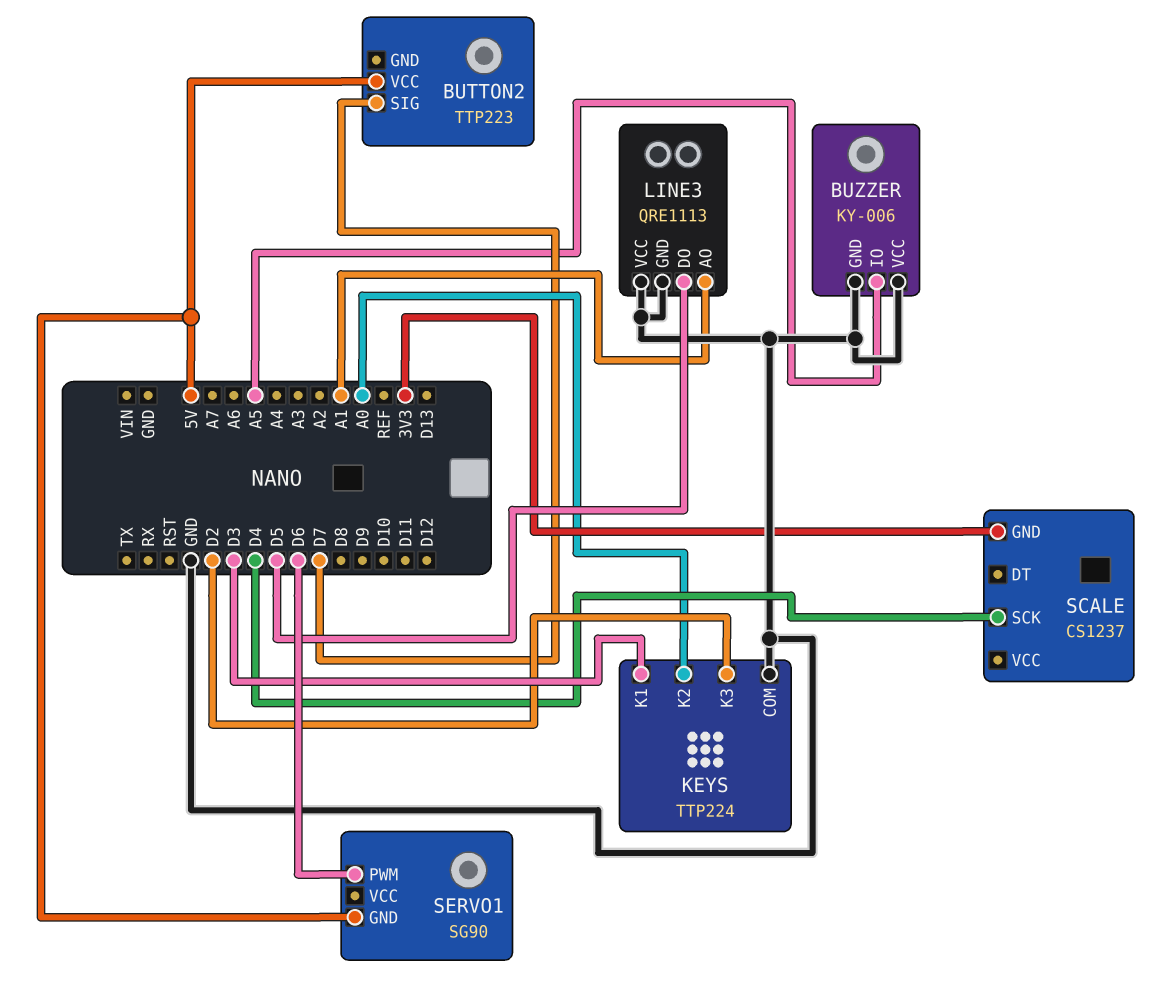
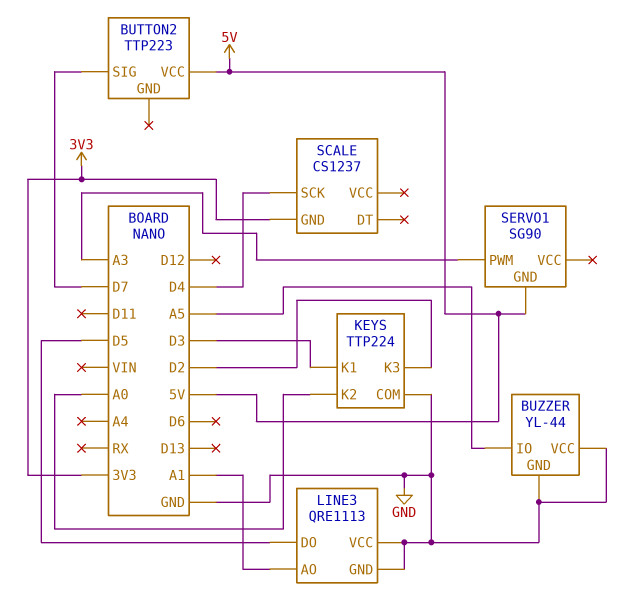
BUZZER: KY-006 -> YL-44
SERVO1 pin PWM: D6 -> A3

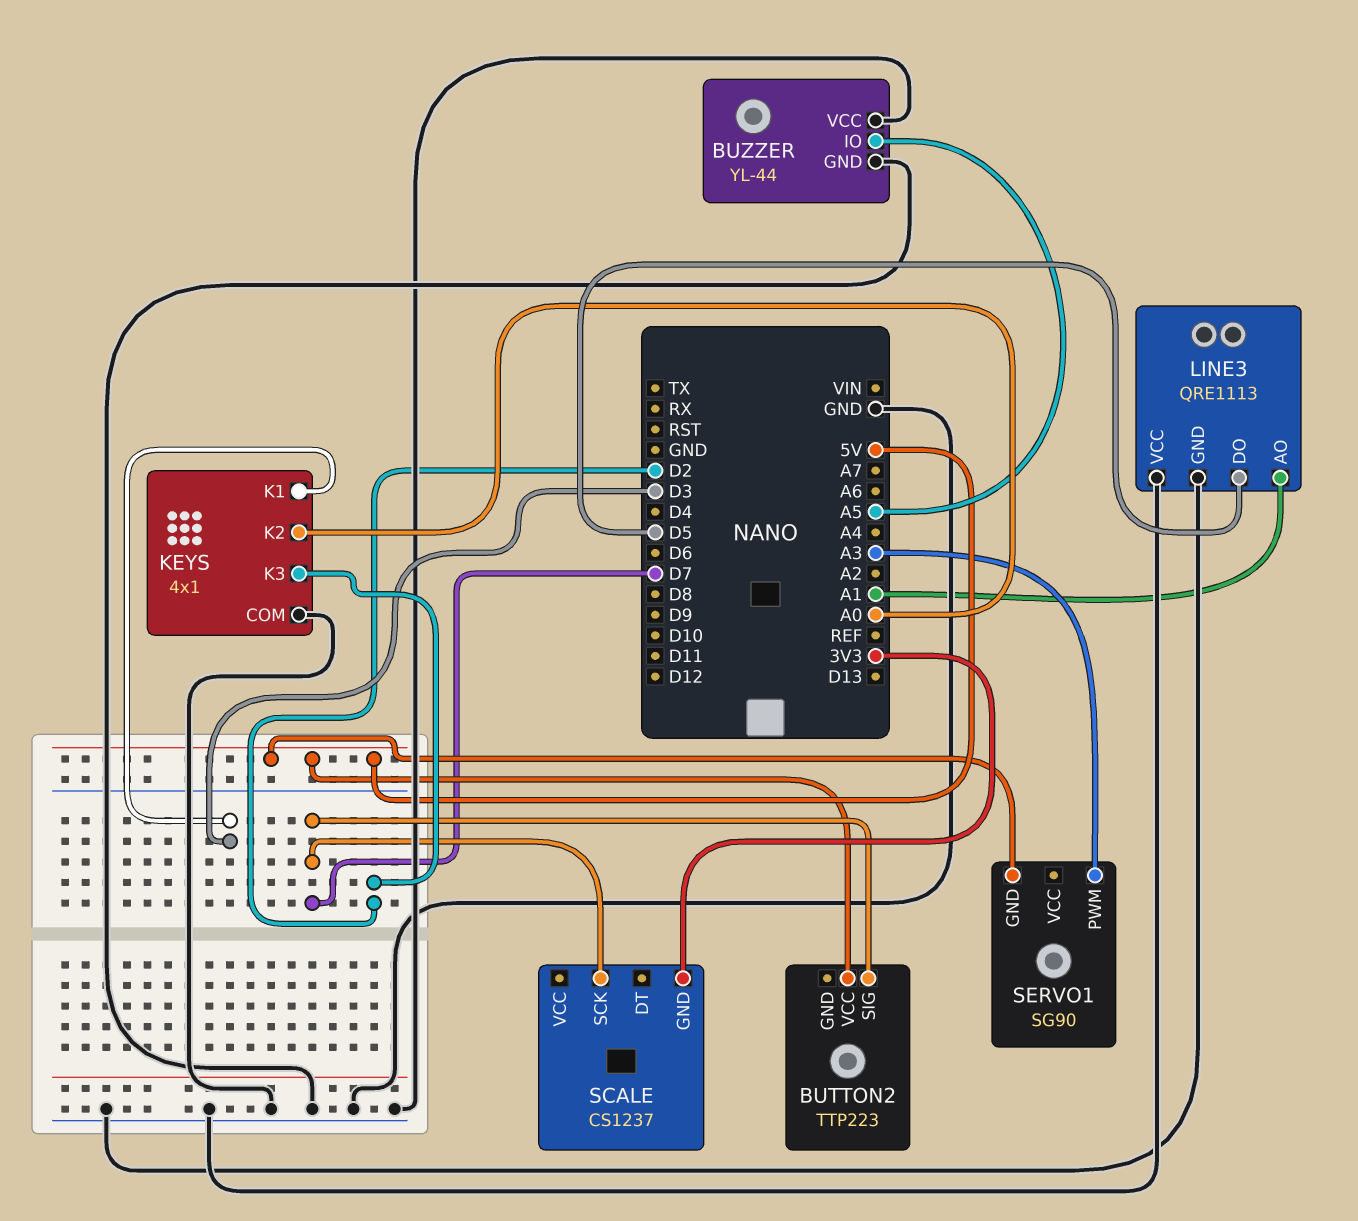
KEYS: TTP224 -> 4x1
SCALE pin SCK: D4 -> D7

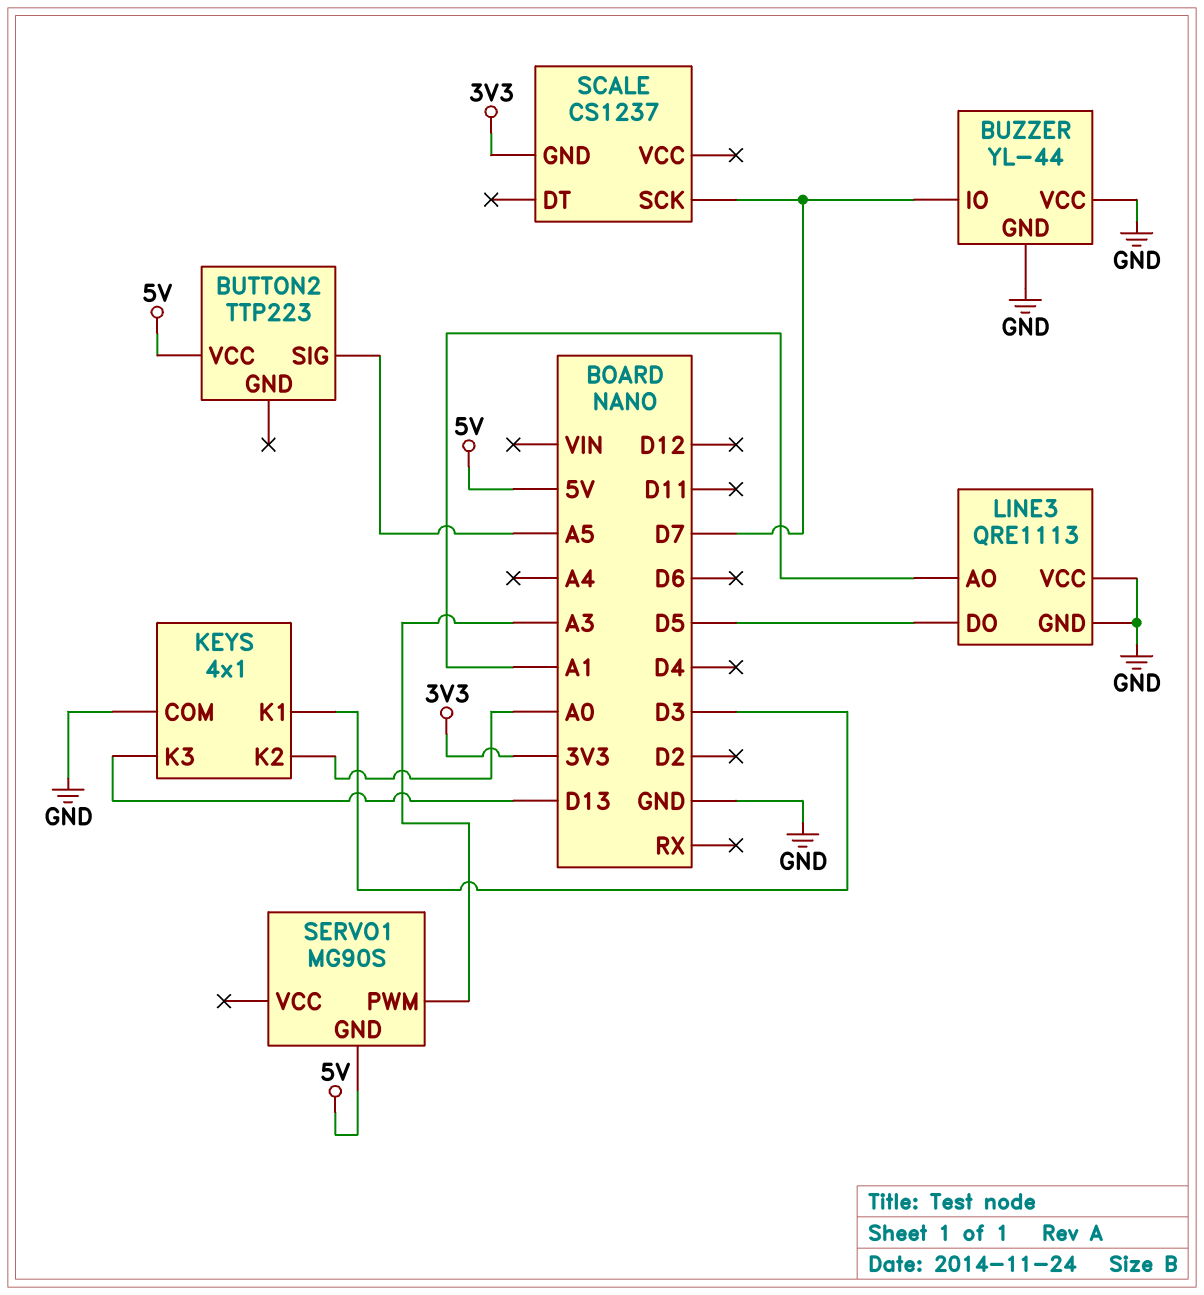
BUTTON2 pin SIG: D7 -> A5
BUZZER pin IO: A5 -> D7
KEYS pin K3: D2 -> D13
SERVO1: SG90 -> MG90S

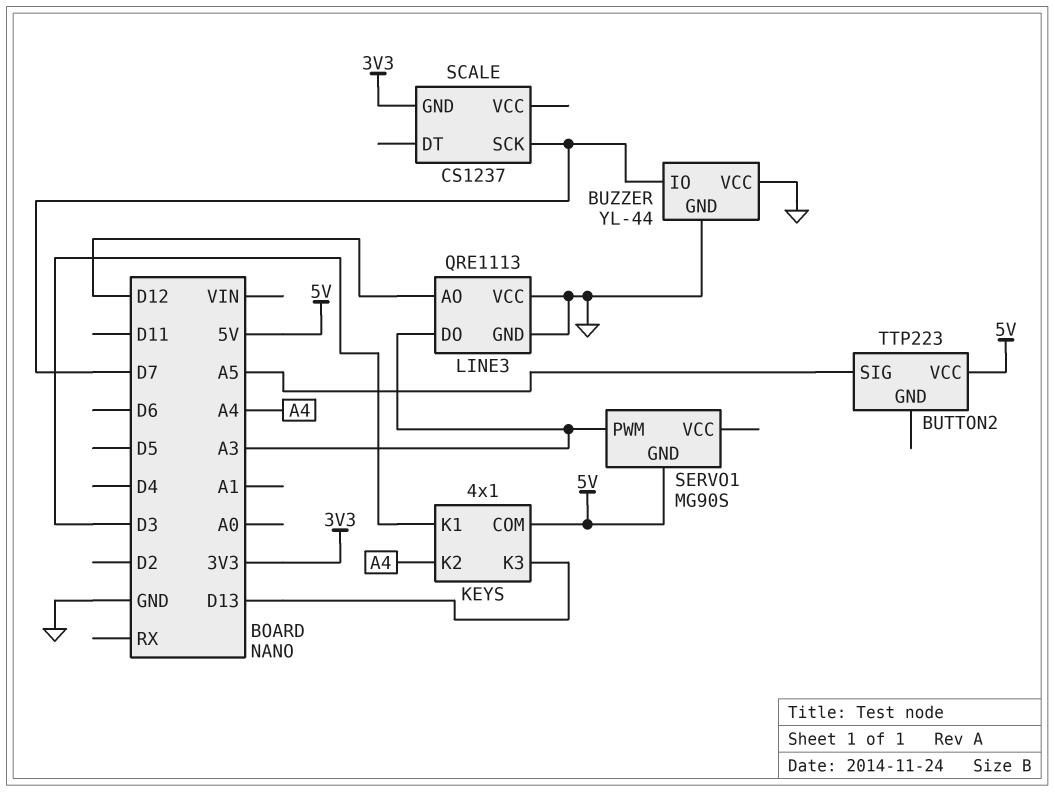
KEYS pin COM: GND -> 5V
KEYS pin K2: A0 -> A4
LINE3 pin AO: A1 -> D12
LINE3 pin DO: D5 -> A3

